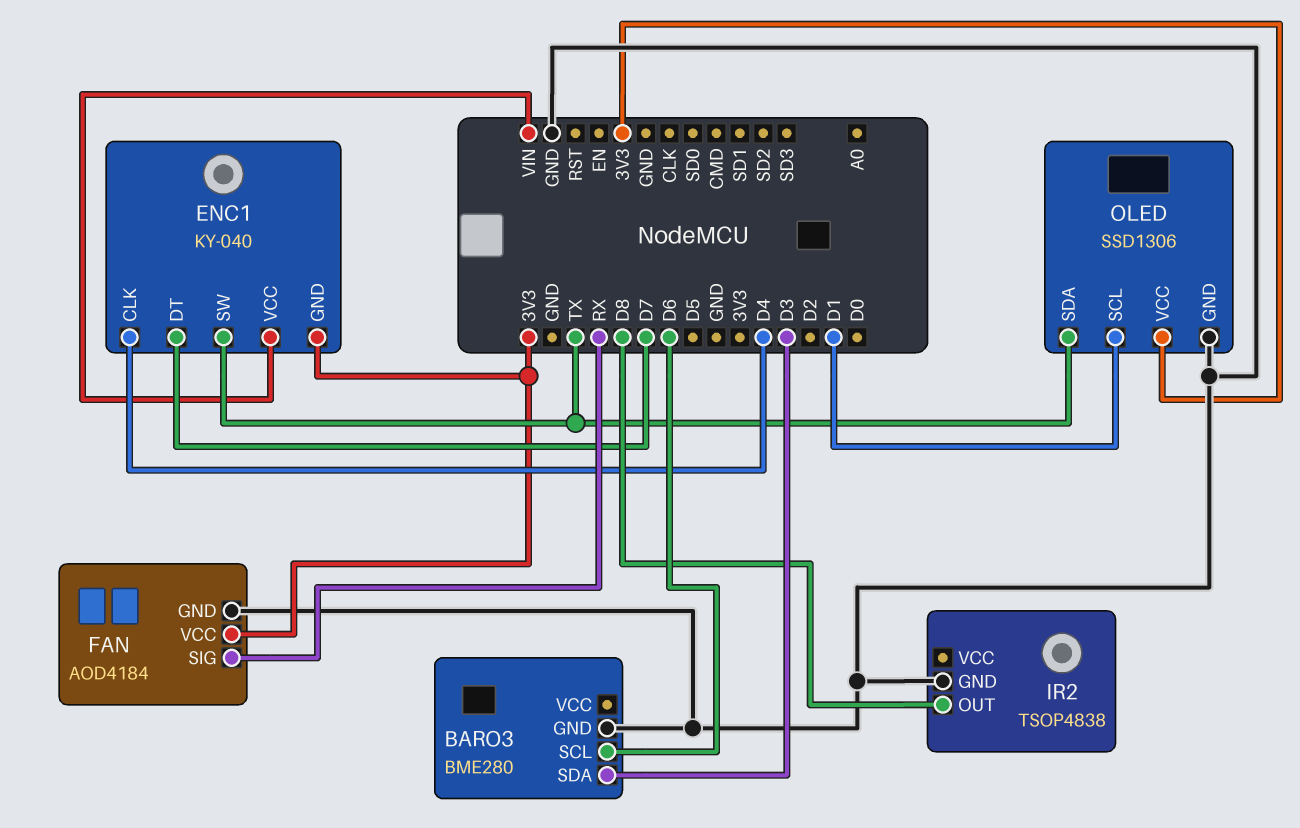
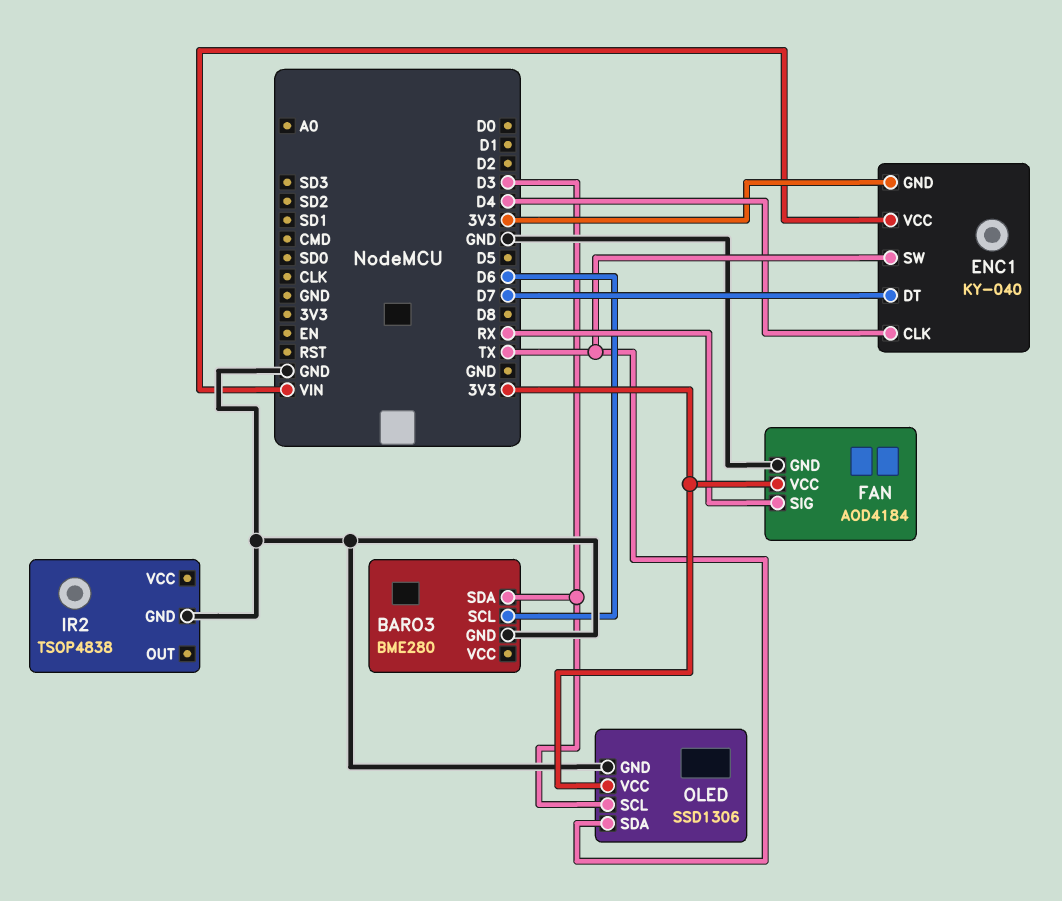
IR2 pin OUT: D8 -> none
OLED pin SCL: D1 -> D3

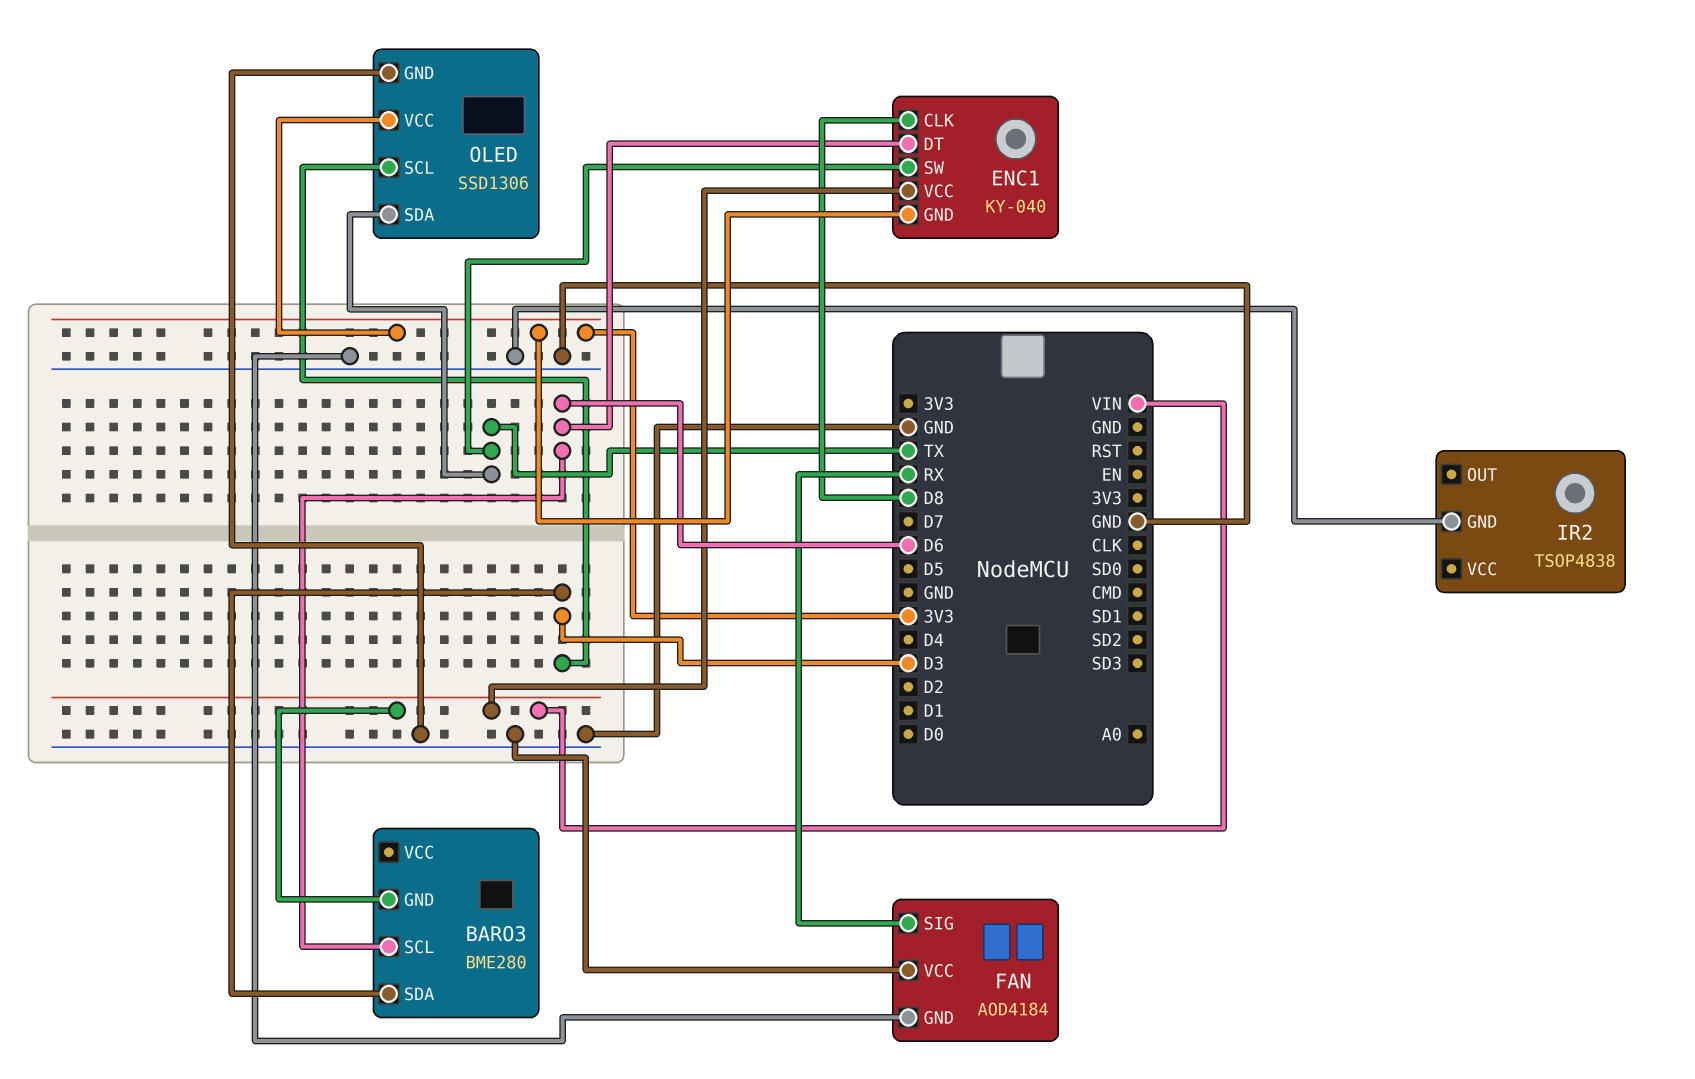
BARO3 pin GND: GND -> VIN
ENC1 pin CLK: D4 -> D8
ENC1 pin DT: D7 -> D6
FAN pin VCC: 3V3 -> GND

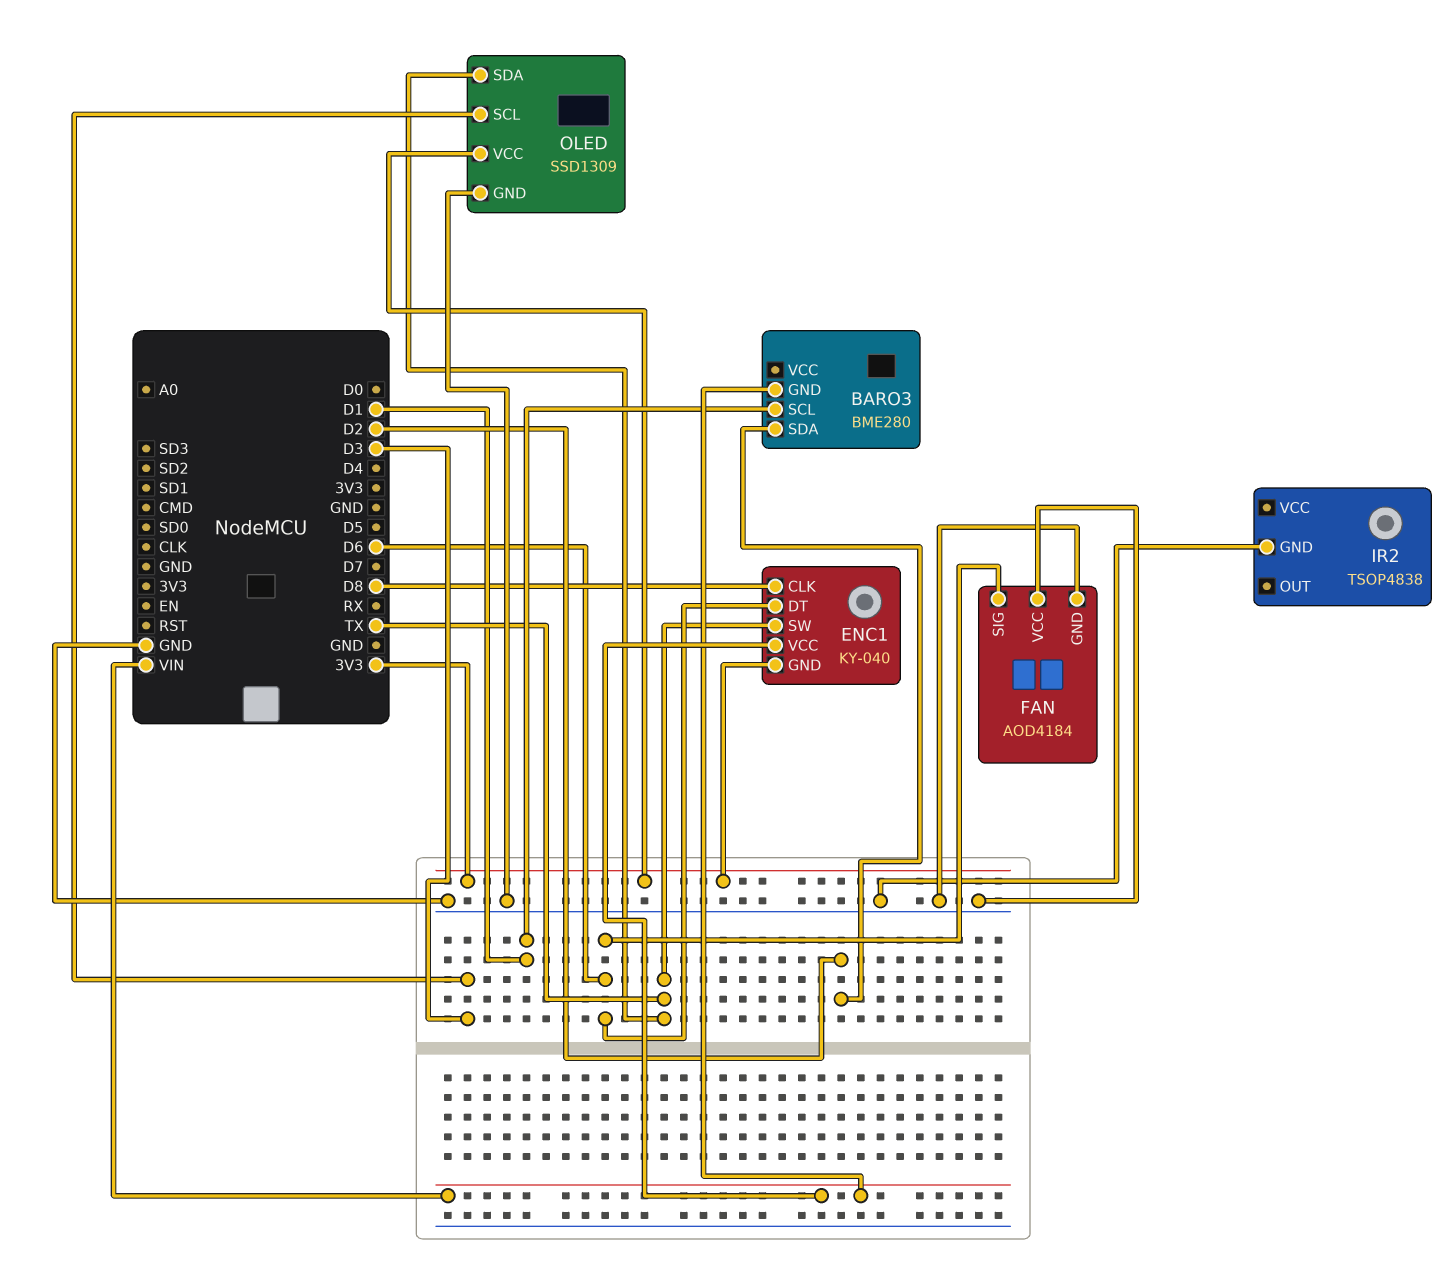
BARO3 pin SCL: D6 -> D1
BARO3 pin SDA: D3 -> D2
FAN pin SIG: RX -> D6
OLED: SSD1306 -> SSD1309

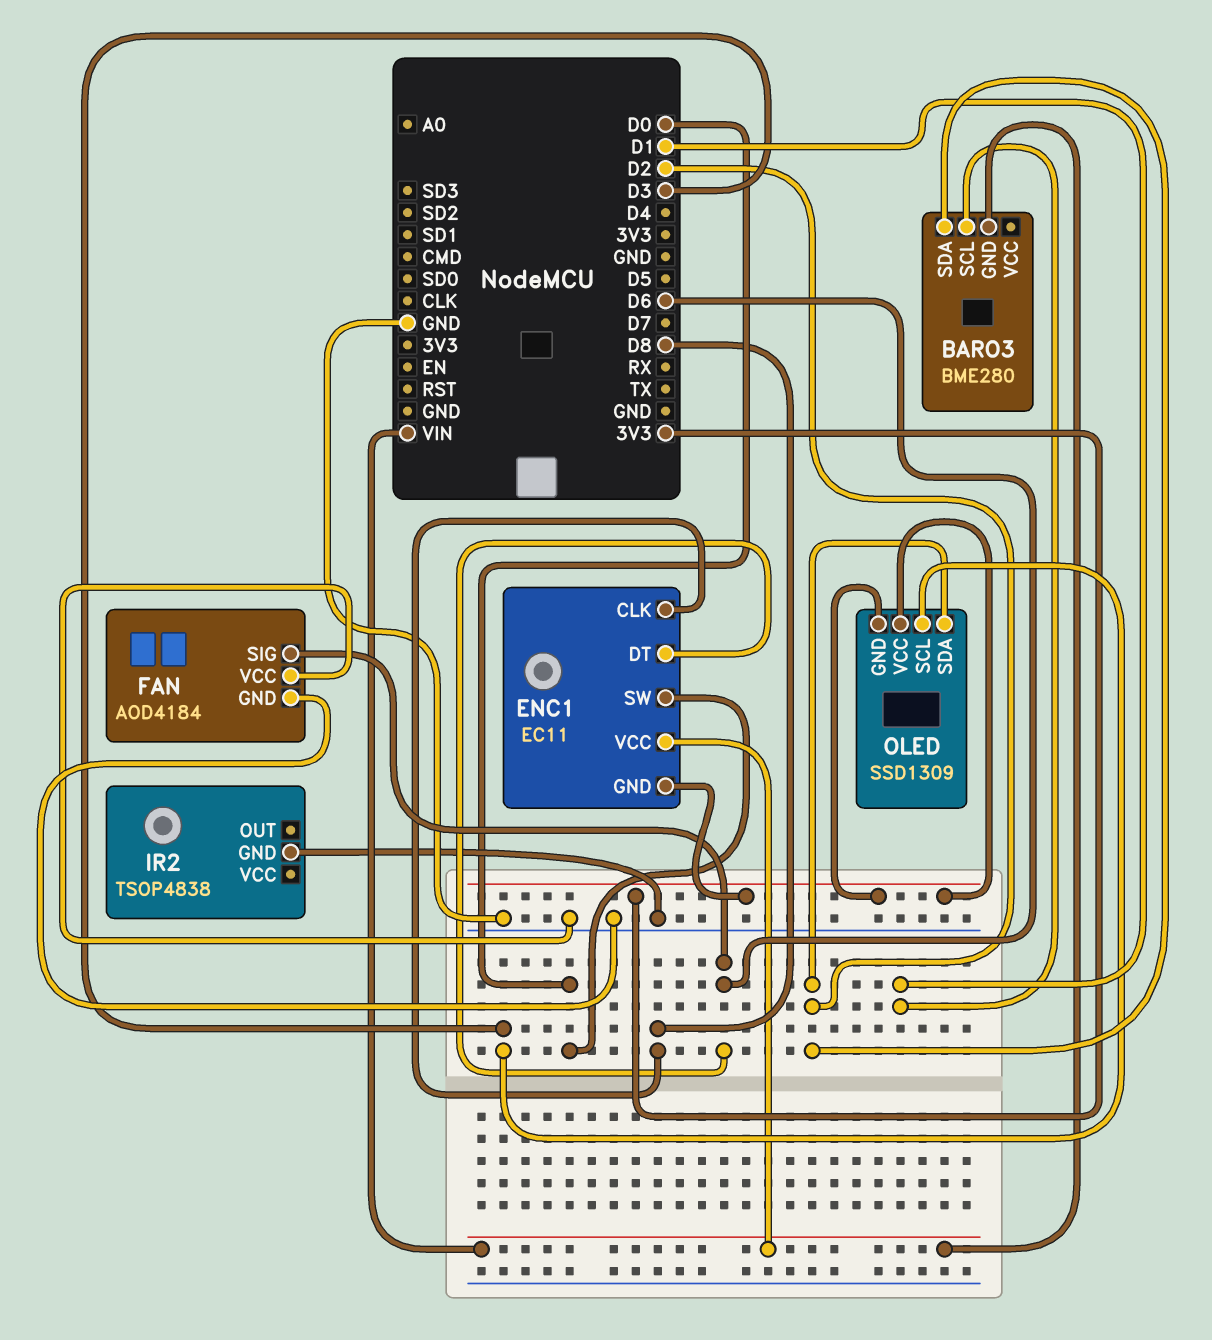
ENC1: KY-040 -> EC11
ENC1 pin SW: TX -> D0
OLED pin GND: GND -> 3V3
OLED pin SDA: TX -> D2

